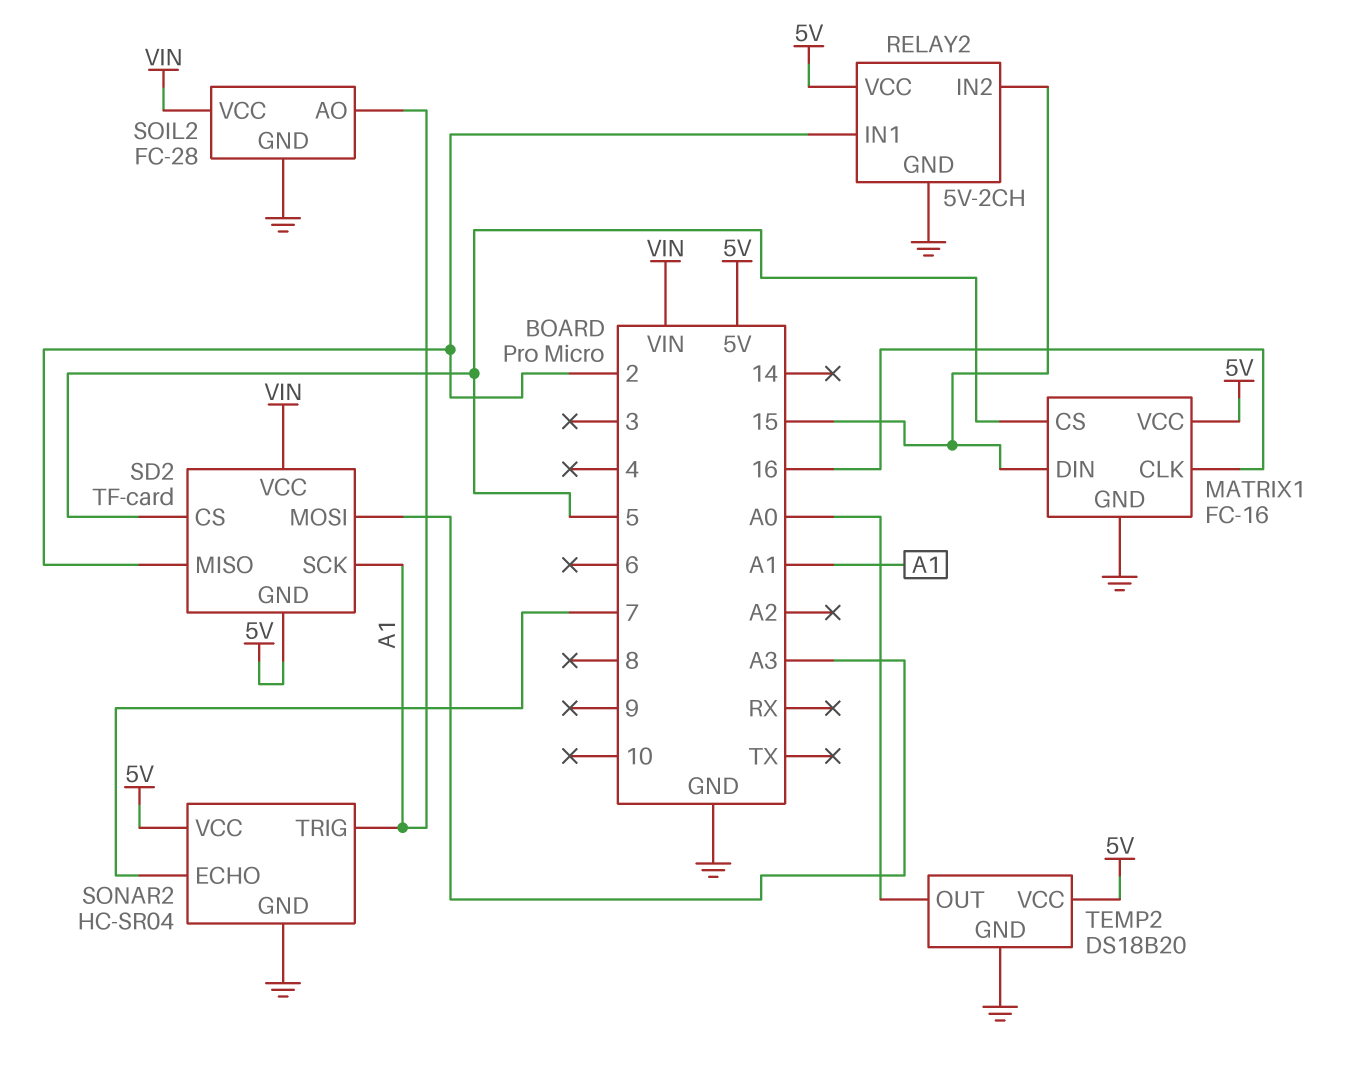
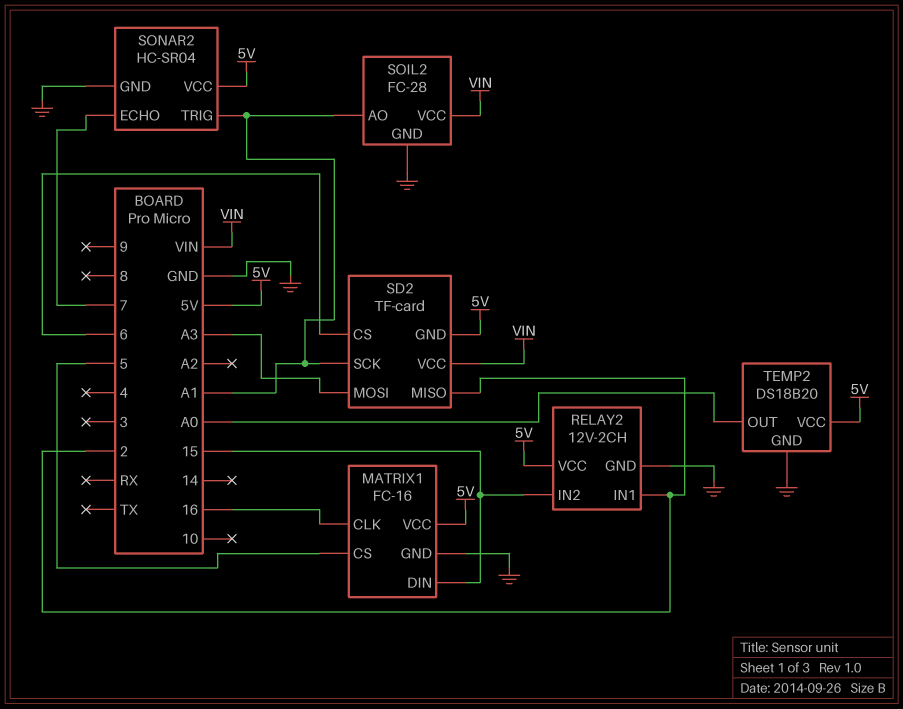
RELAY2: 5V-2CH -> 12V-2CH
SD2 pin CS: 5 -> 6

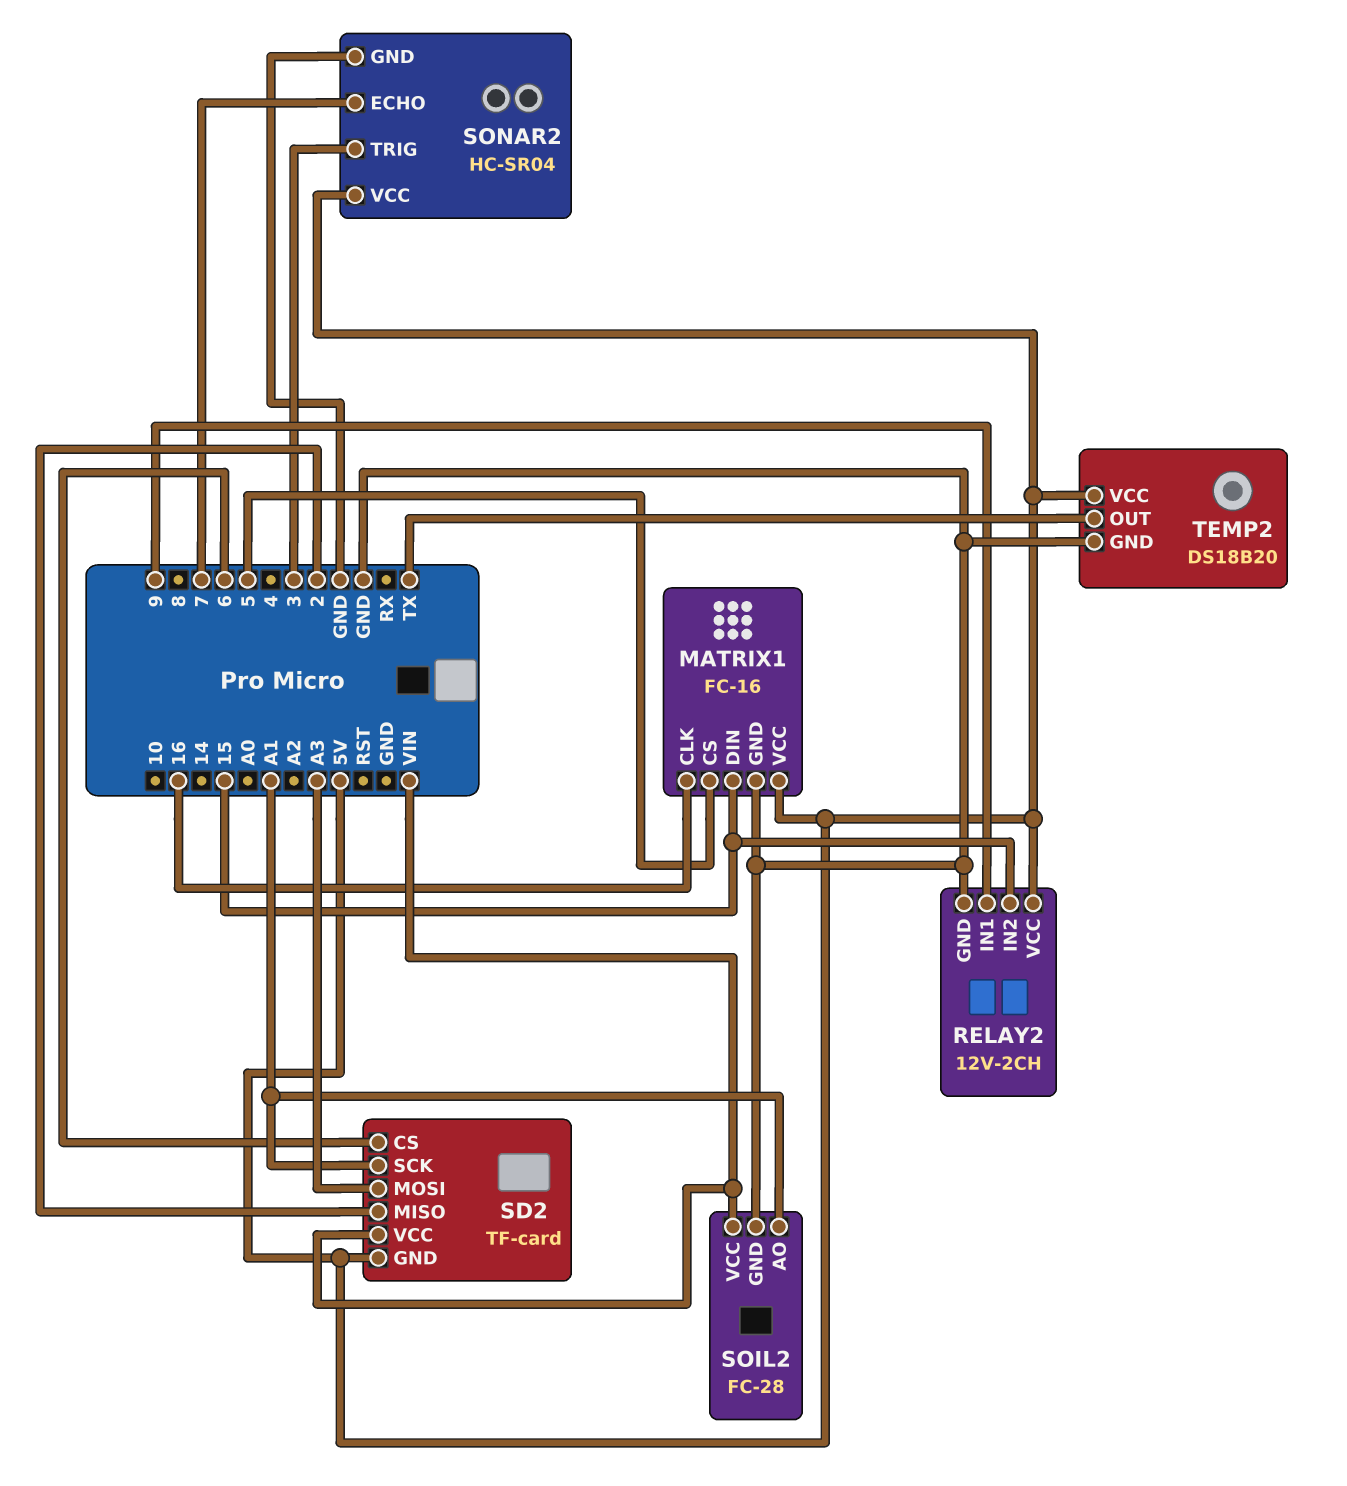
RELAY2 pin IN1: 2 -> 9
SONAR2 pin TRIG: A1 -> 3
TEMP2 pin OUT: A0 -> TX

